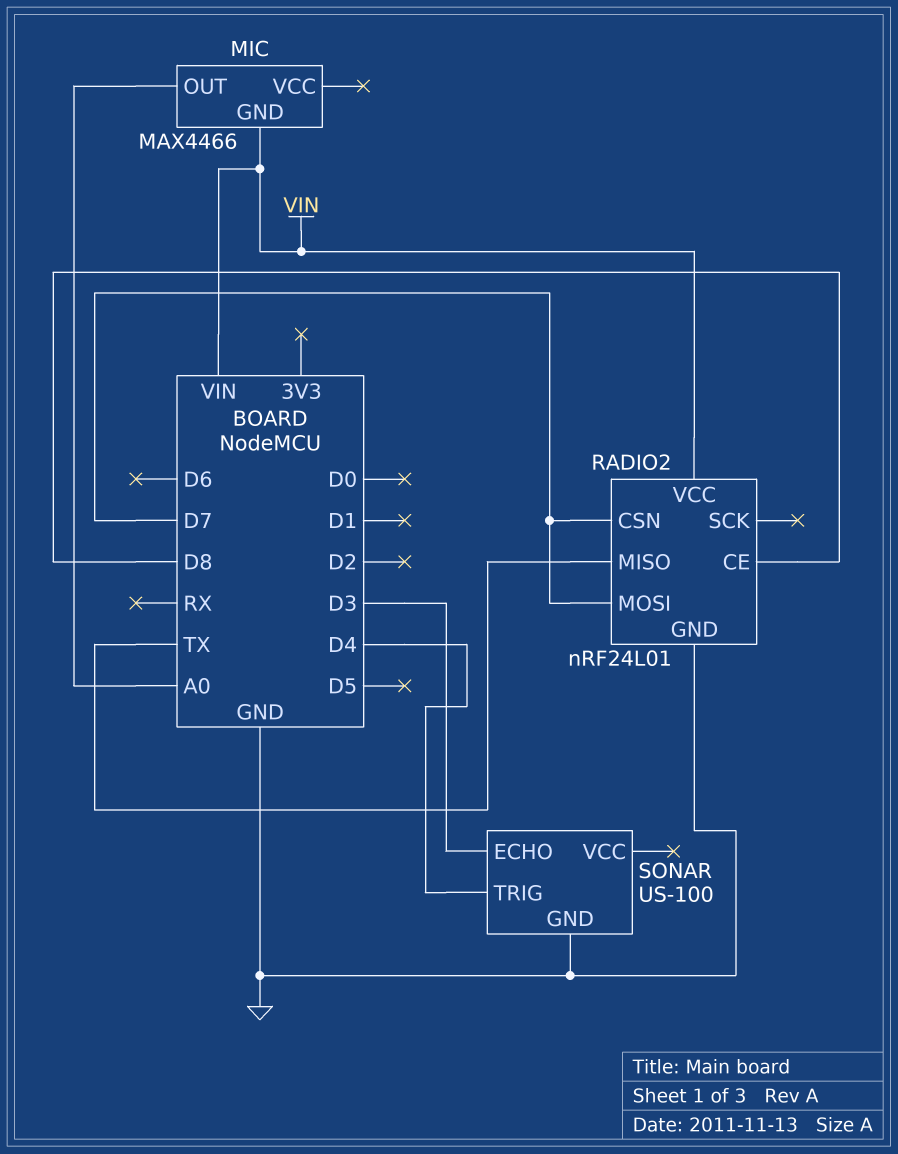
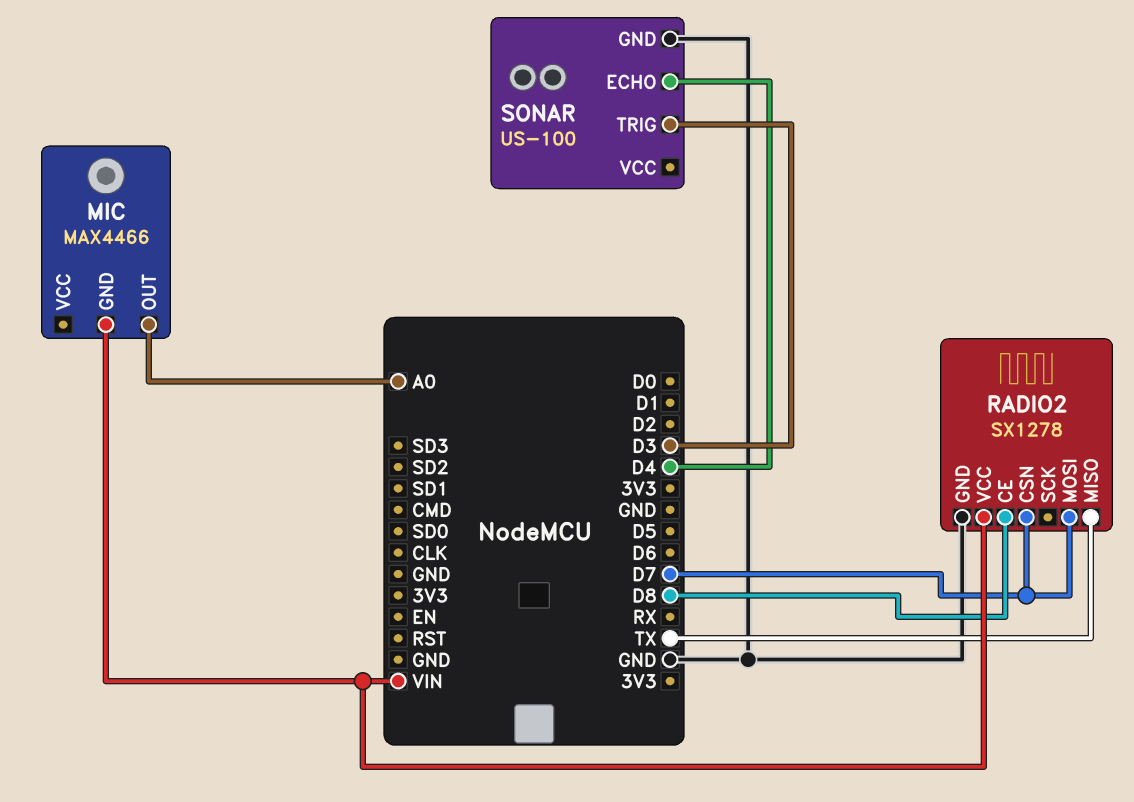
RADIO2: nRF24L01 -> SX1278
SONAR pin ECHO: D3 -> D4
SONAR pin TRIG: D4 -> D3

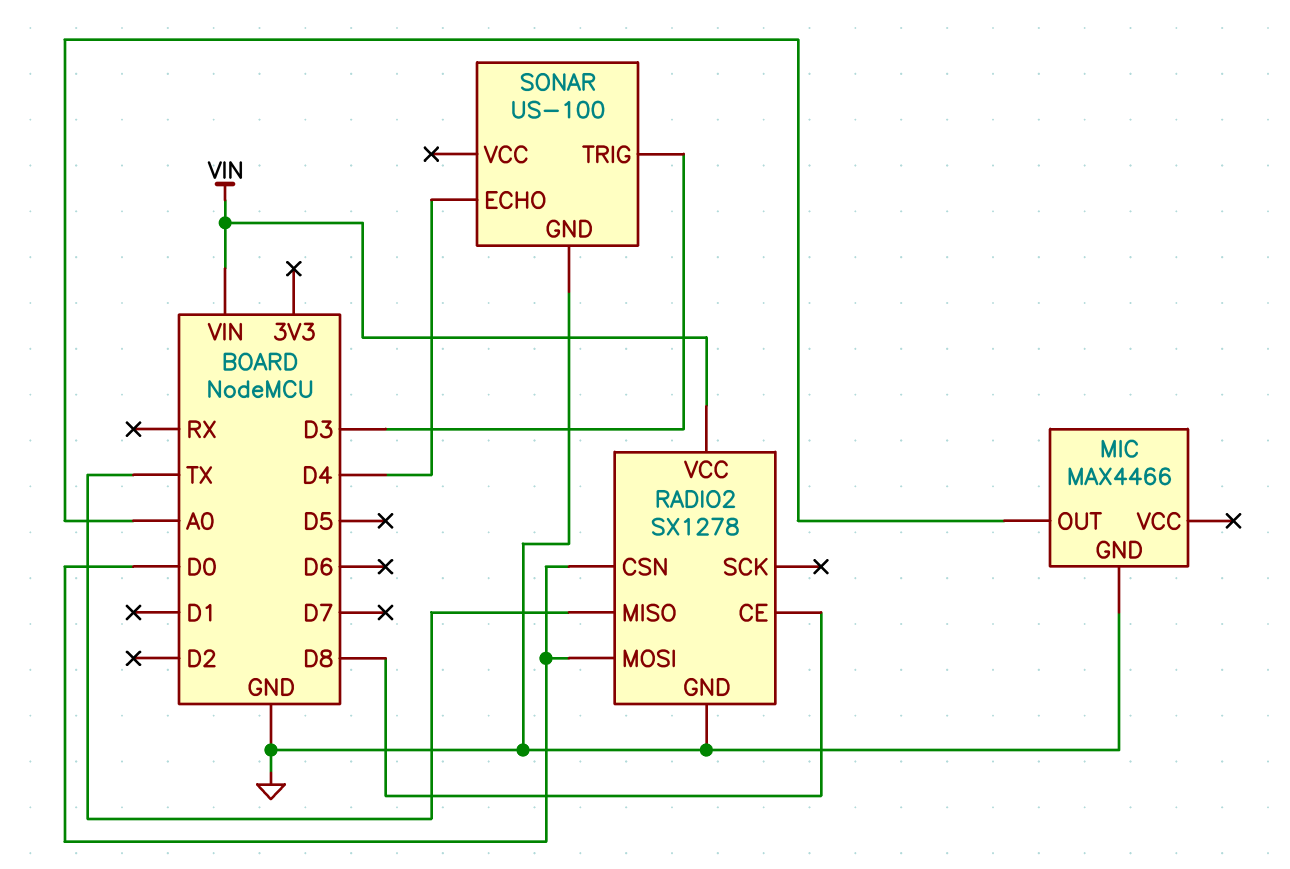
MIC pin GND: VIN -> GND
RADIO2 pin CSN: D7 -> D0
RADIO2 pin MOSI: D7 -> D0

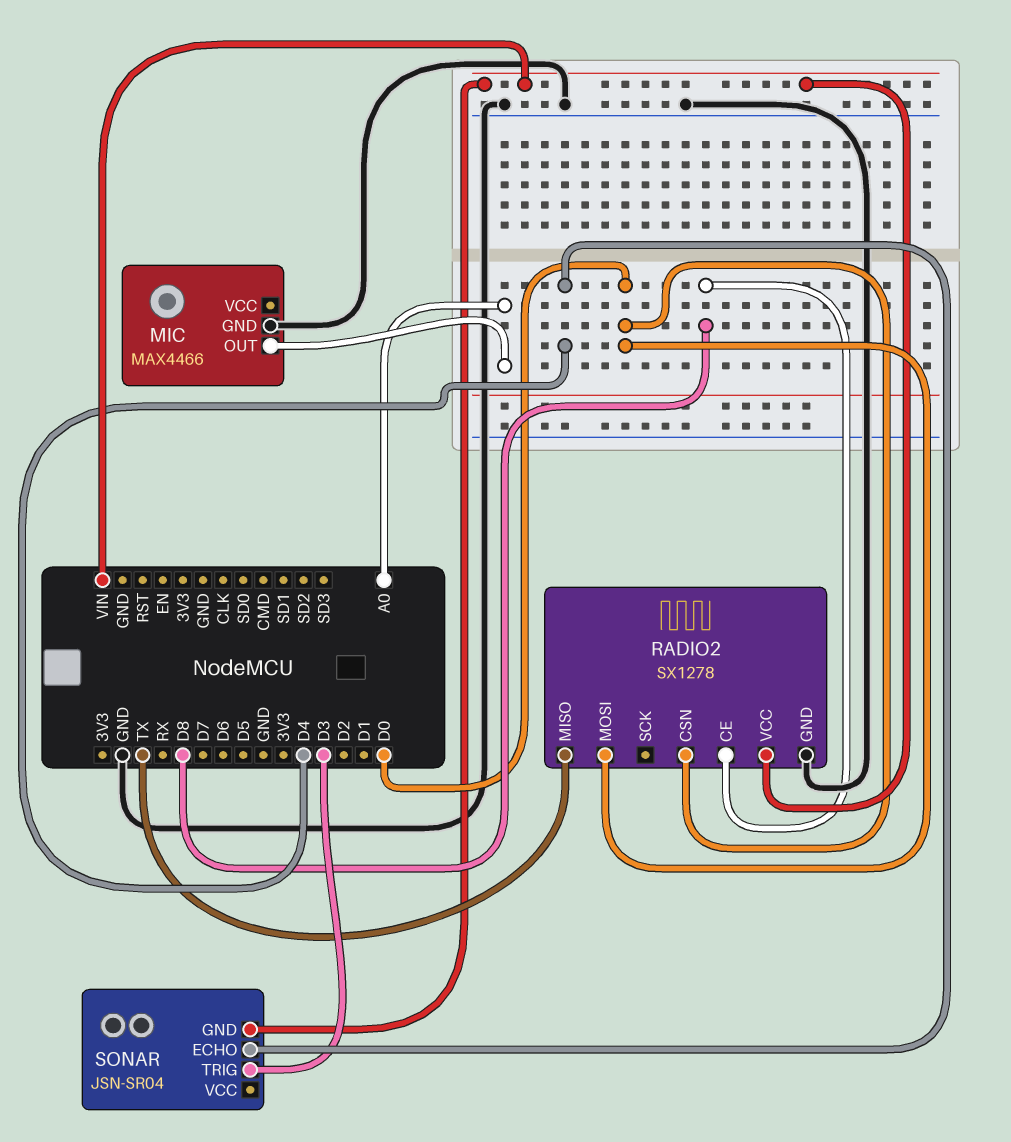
SONAR: US-100 -> JSN-SR04
SONAR pin GND: GND -> VIN

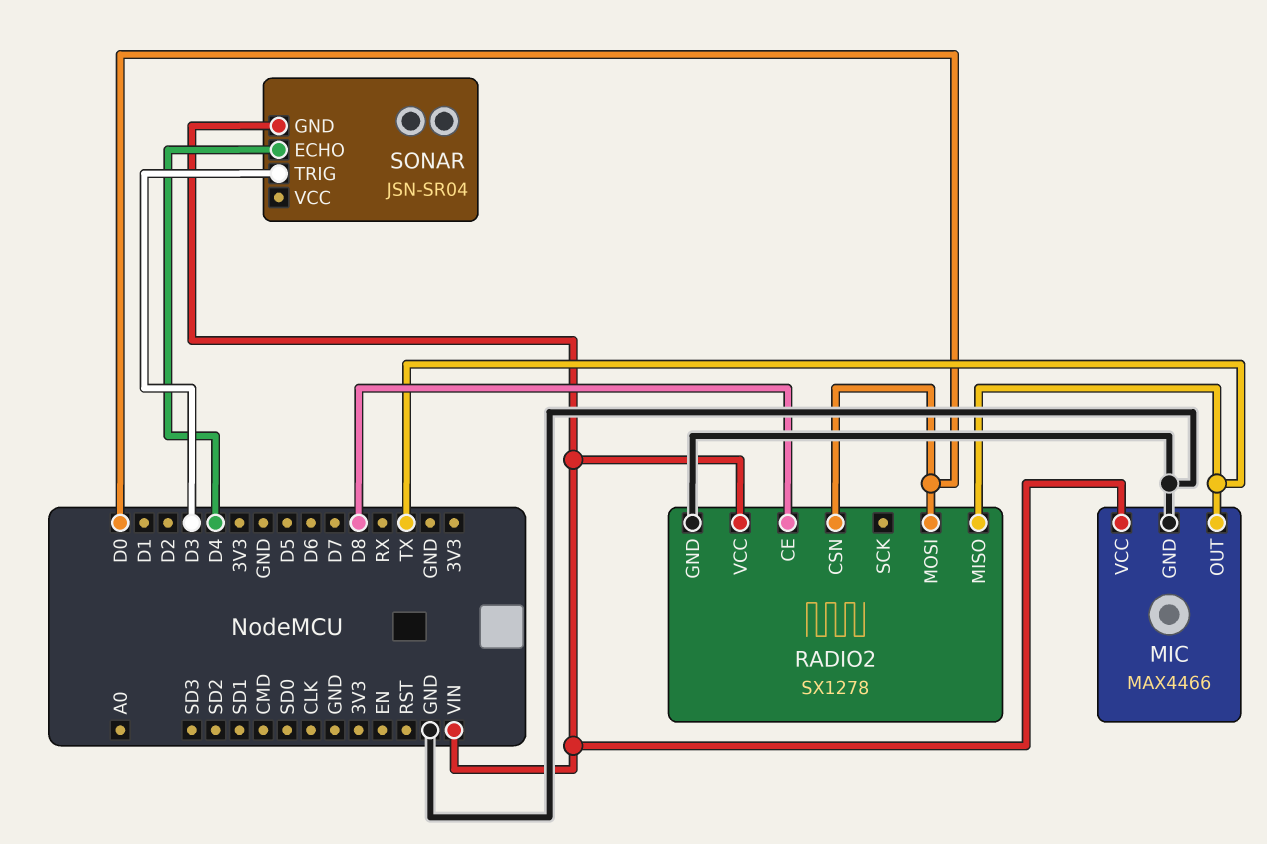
MIC pin OUT: A0 -> TX
MIC pin VCC: none -> VIN

